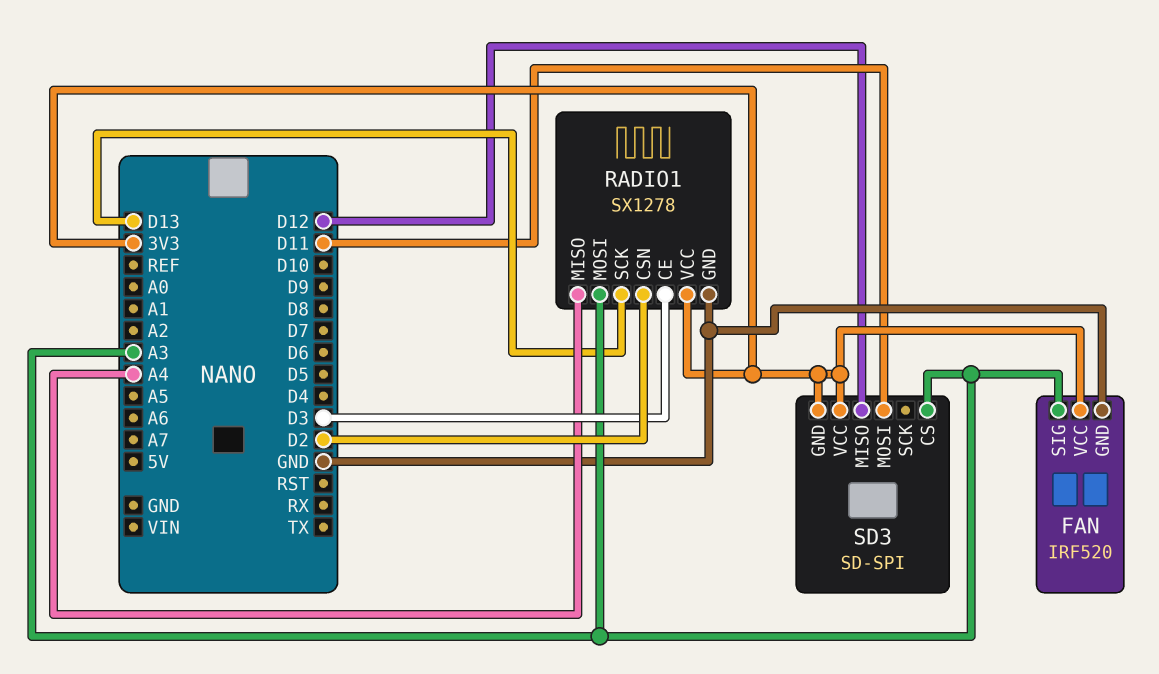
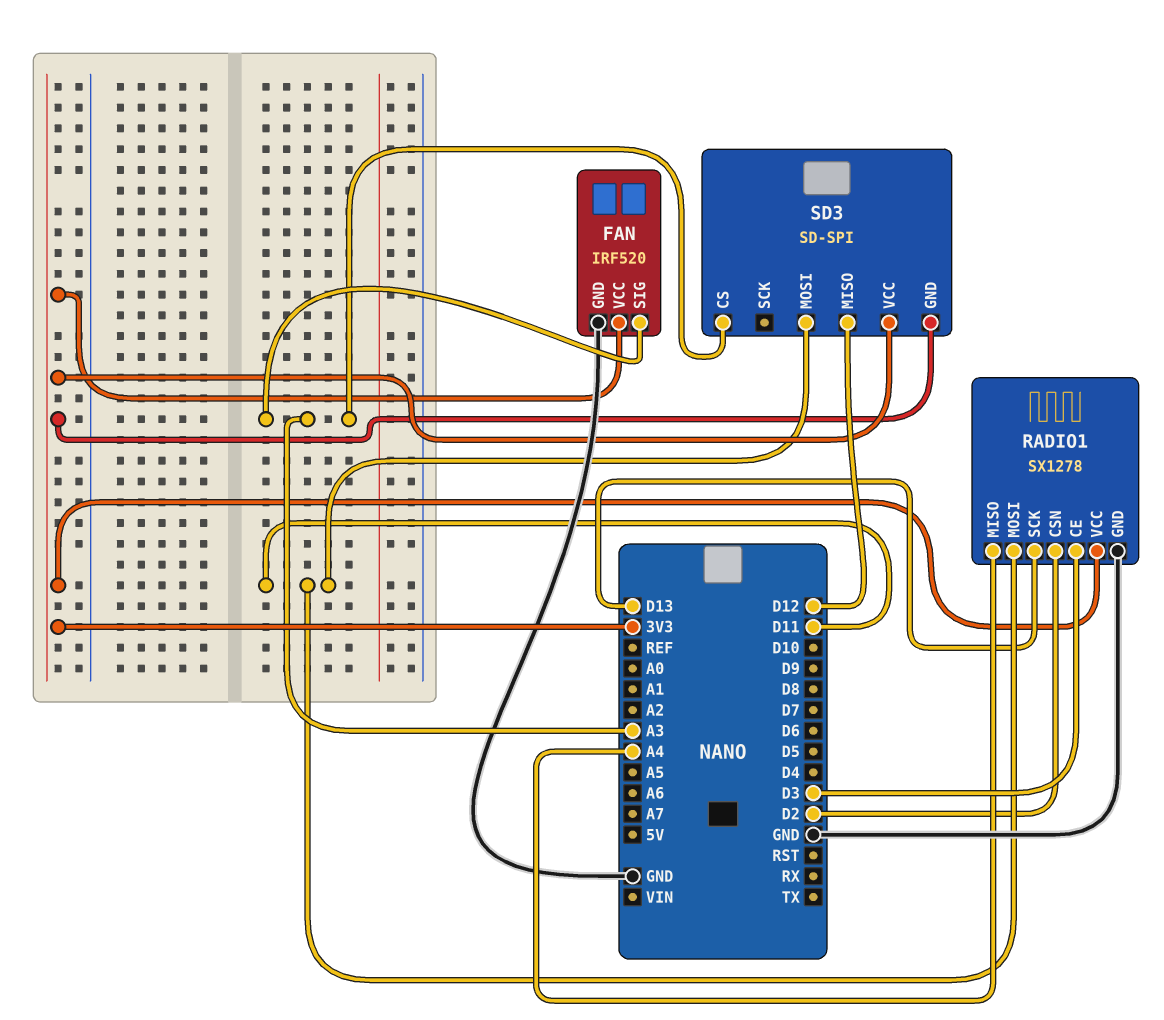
RADIO1 pin MOSI: A3 -> D11

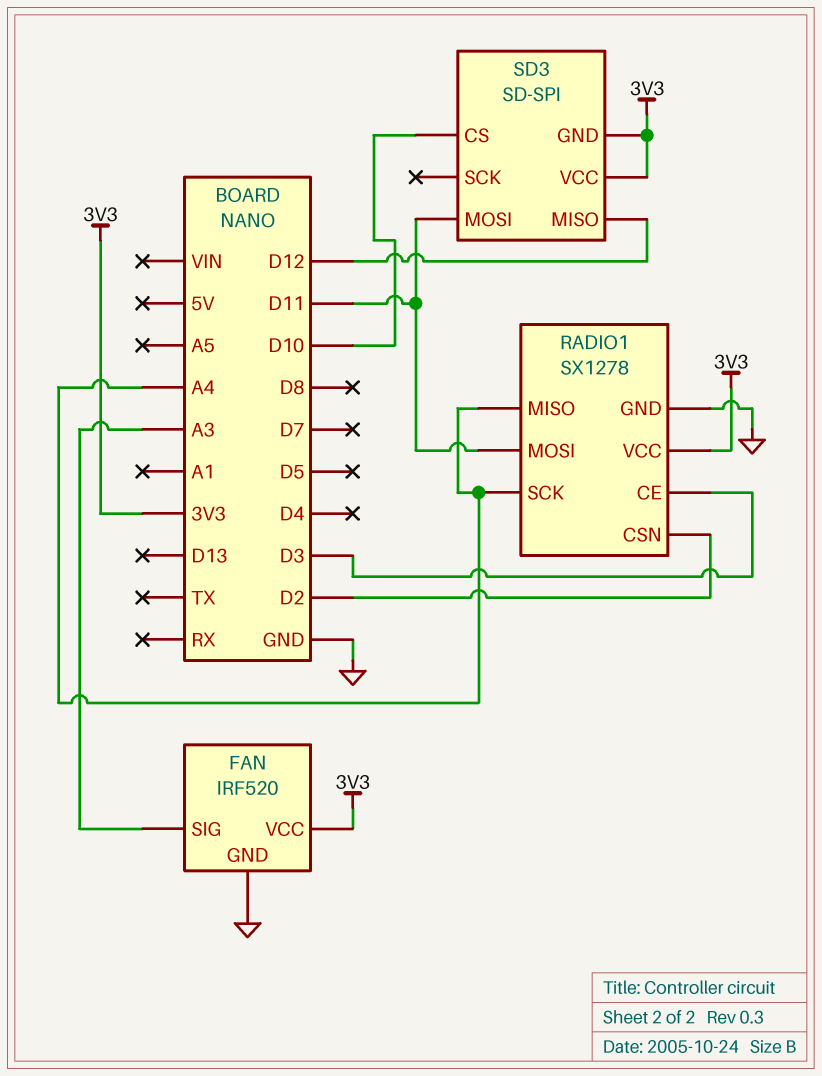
RADIO1 pin SCK: D13 -> A4
SD3 pin CS: A3 -> D10

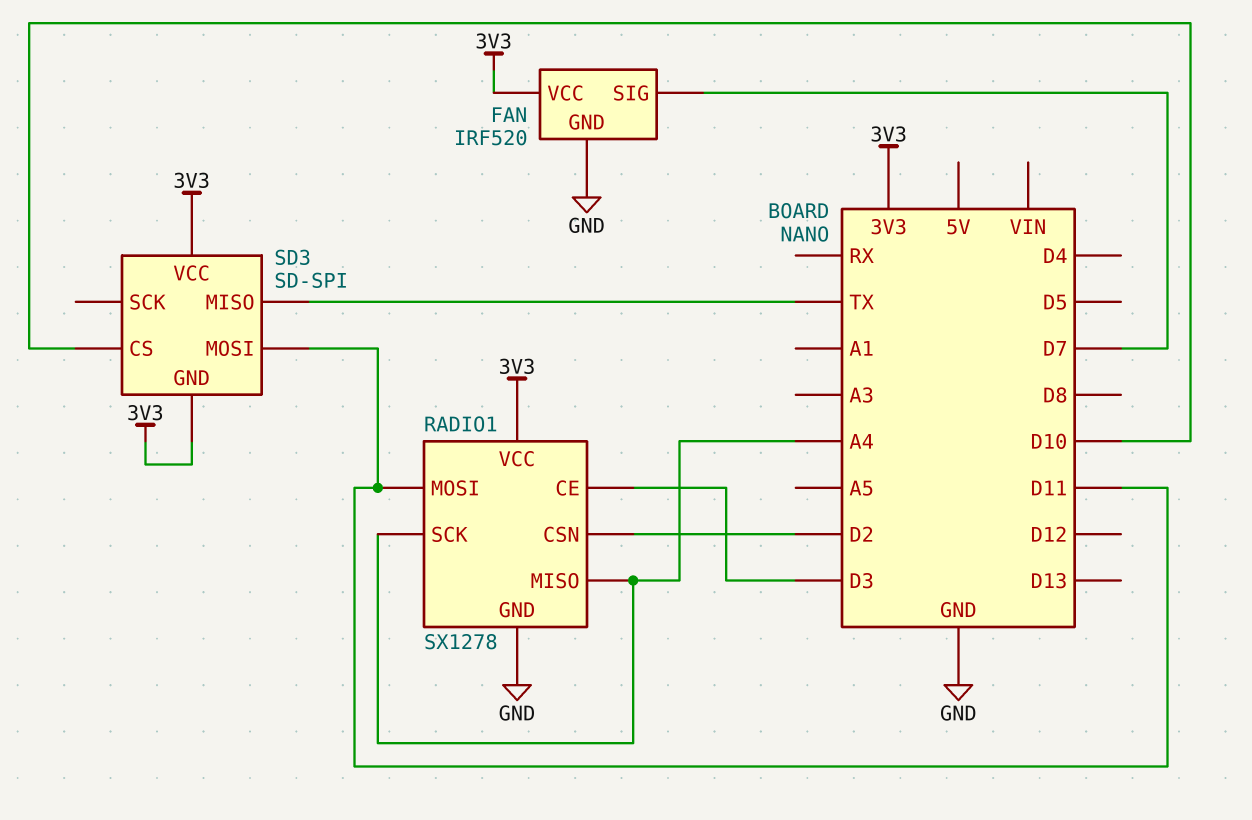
FAN pin SIG: A3 -> D7
SD3 pin MISO: D12 -> TX

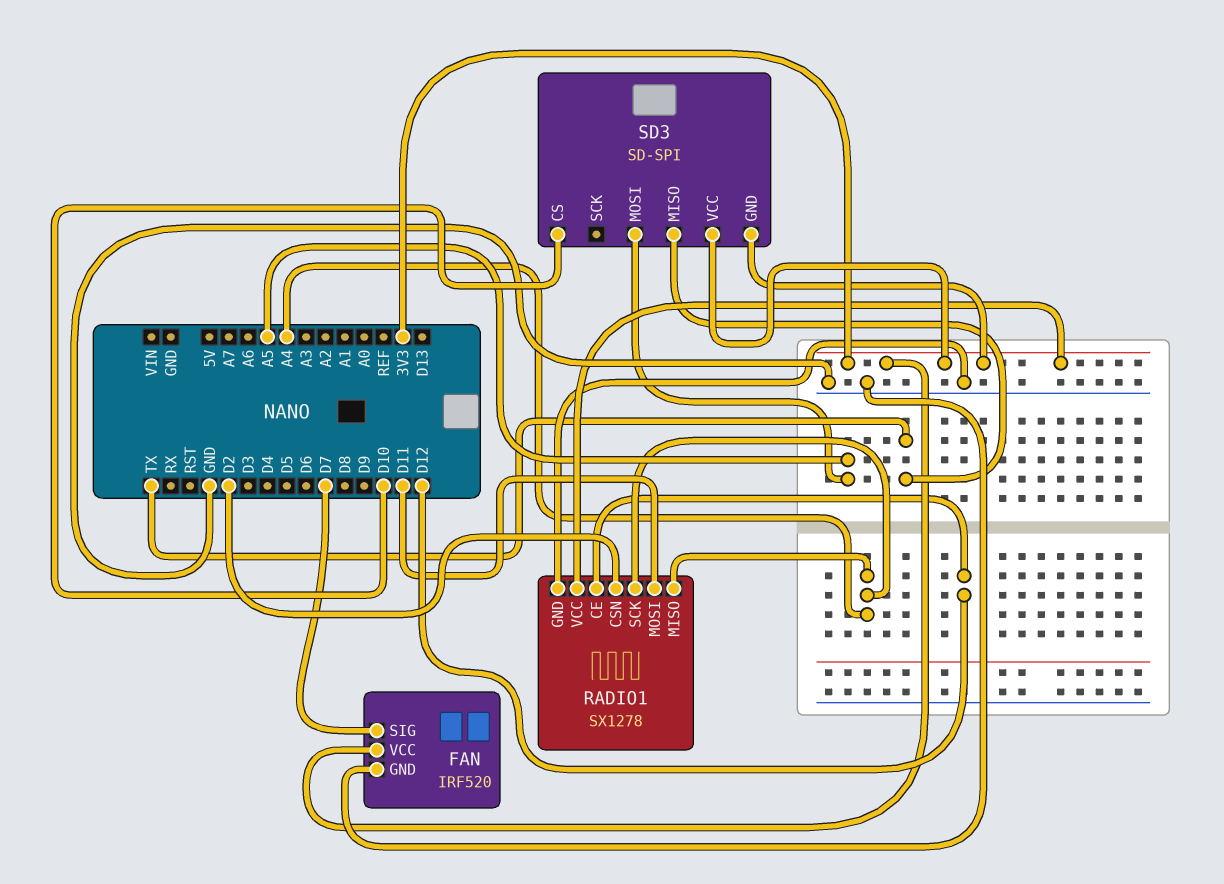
RADIO1 pin CE: D3 -> D12
SD3 pin MOSI: D11 -> A5

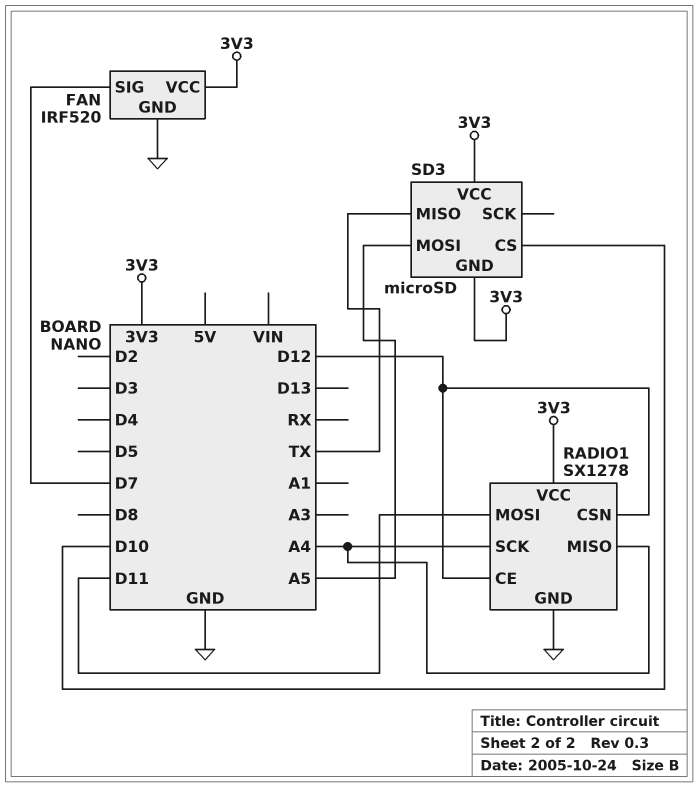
RADIO1 pin CSN: D2 -> D12
SD3: SD-SPI -> microSD

